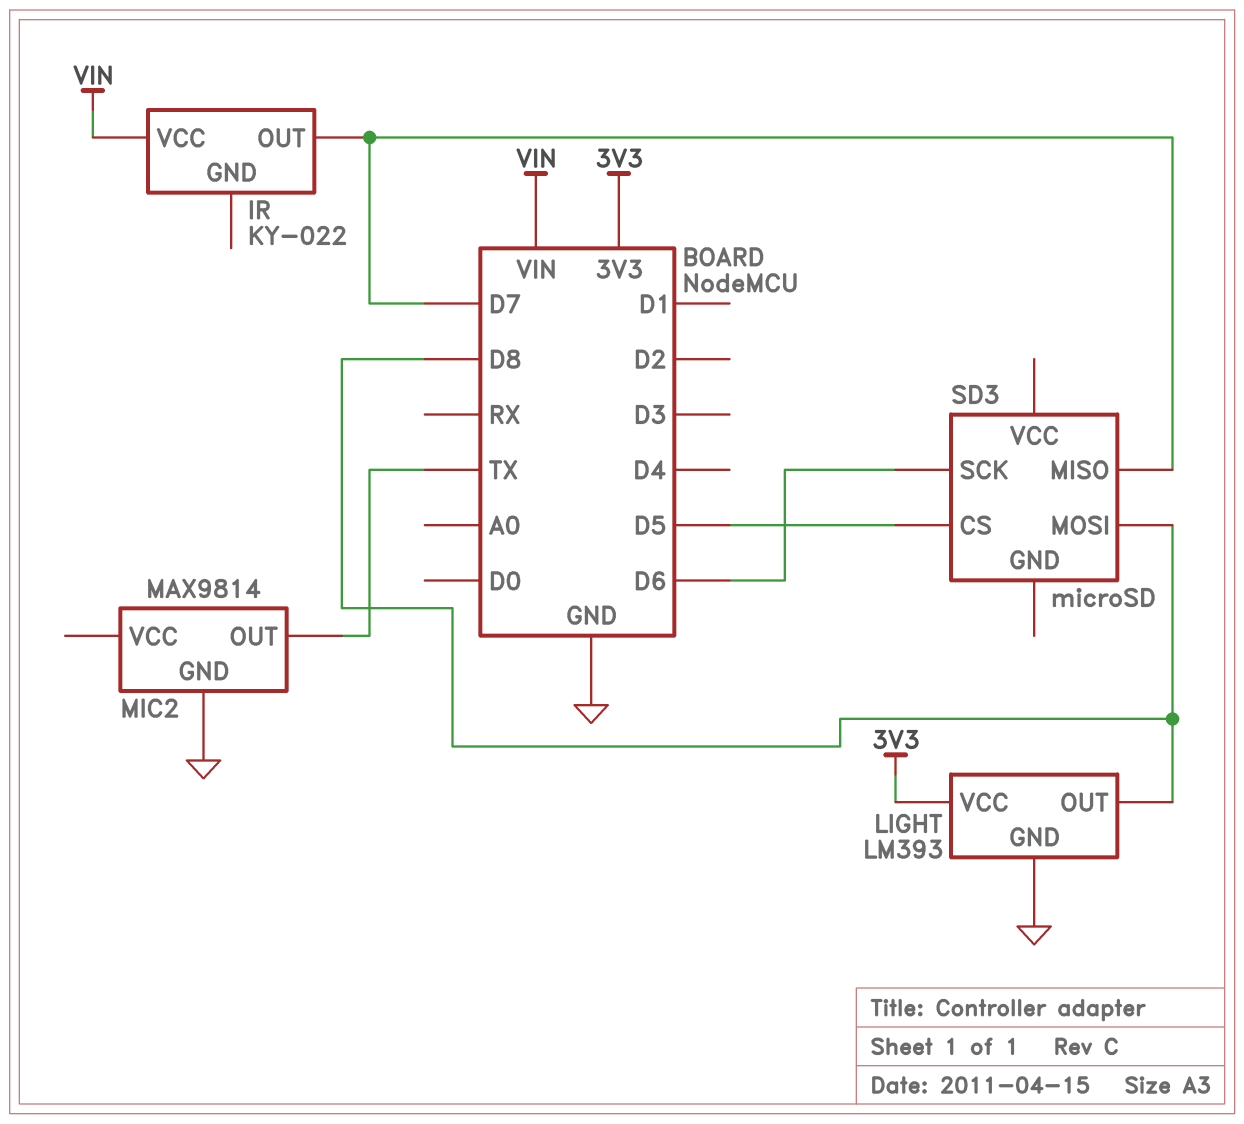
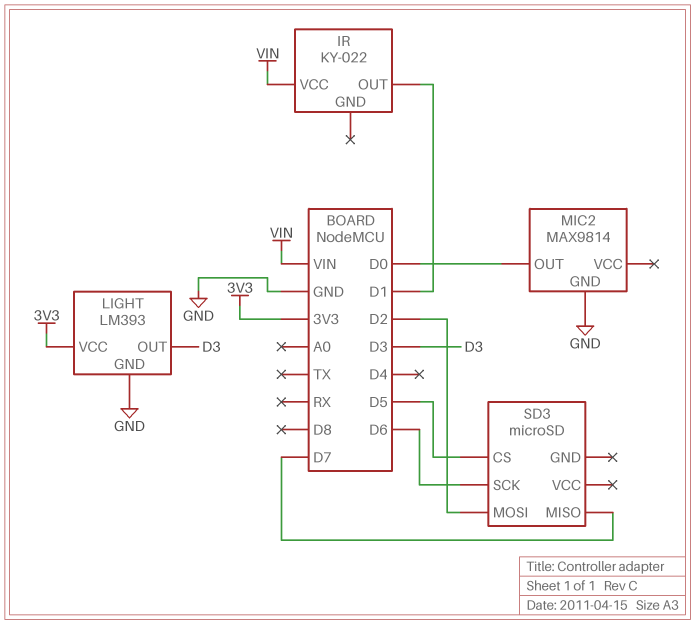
IR pin OUT: D7 -> D1
LIGHT pin OUT: D8 -> D3
MIC2 pin OUT: TX -> D0
SD3 pin MOSI: D8 -> D2

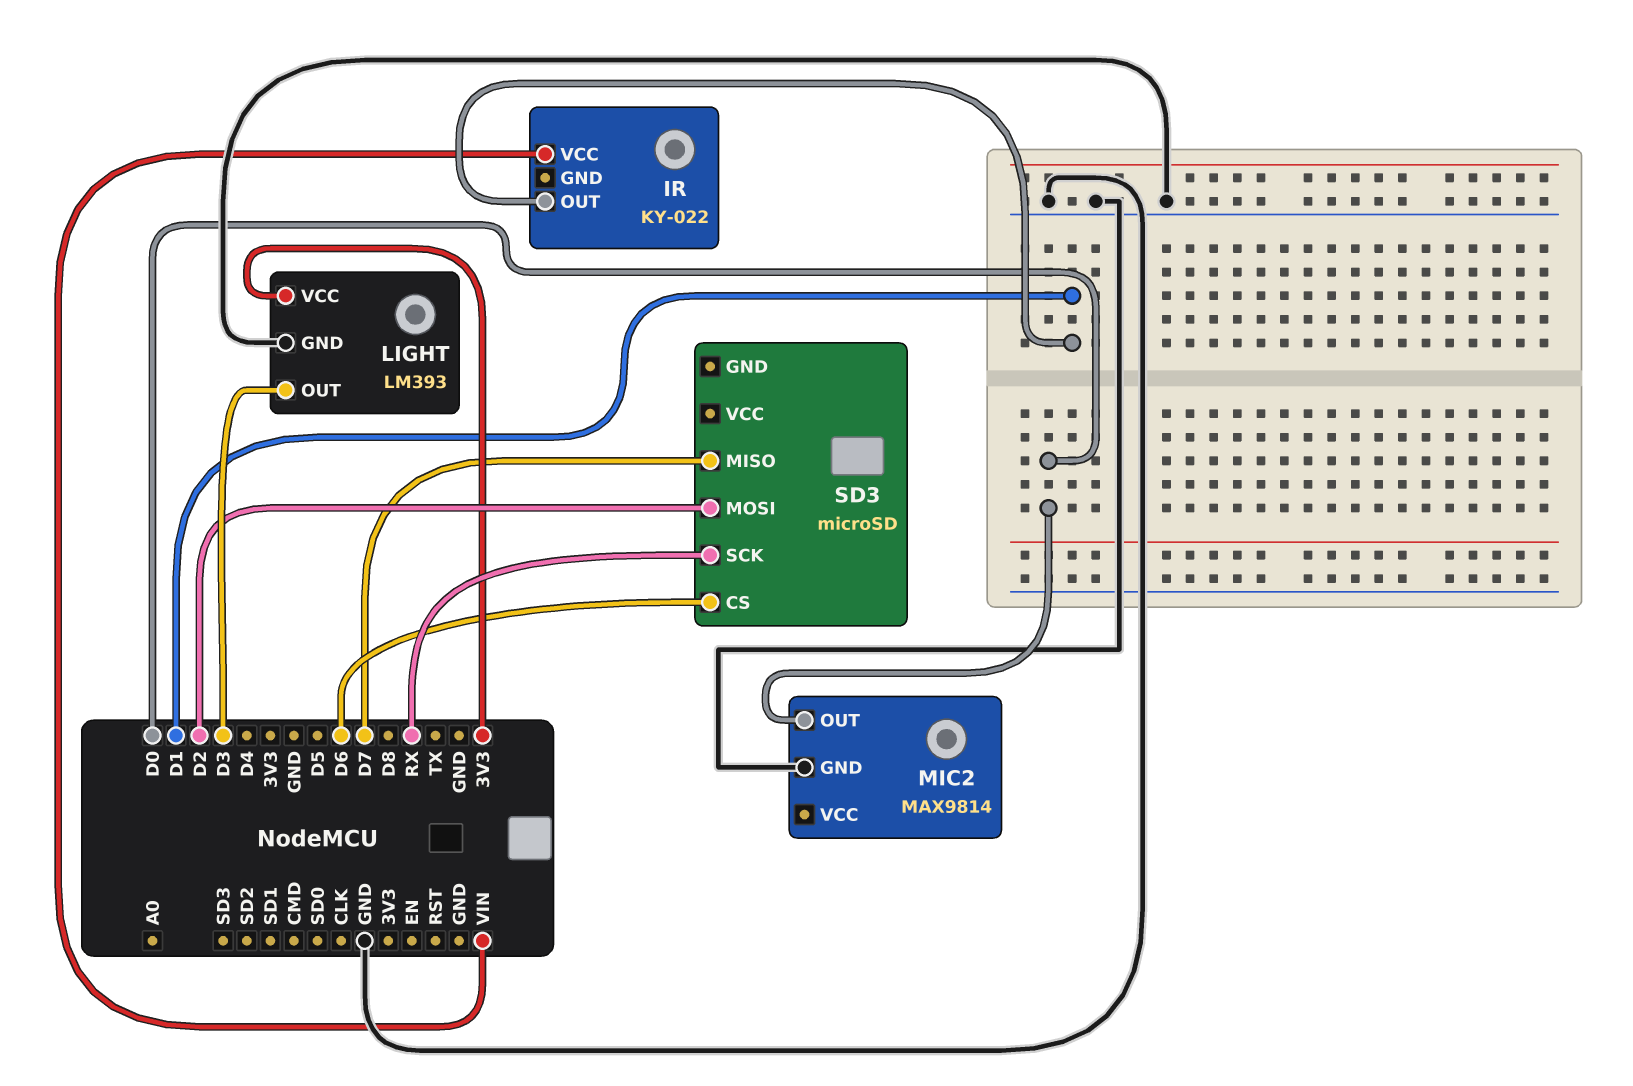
SD3 pin CS: D5 -> D6
SD3 pin SCK: D6 -> RX

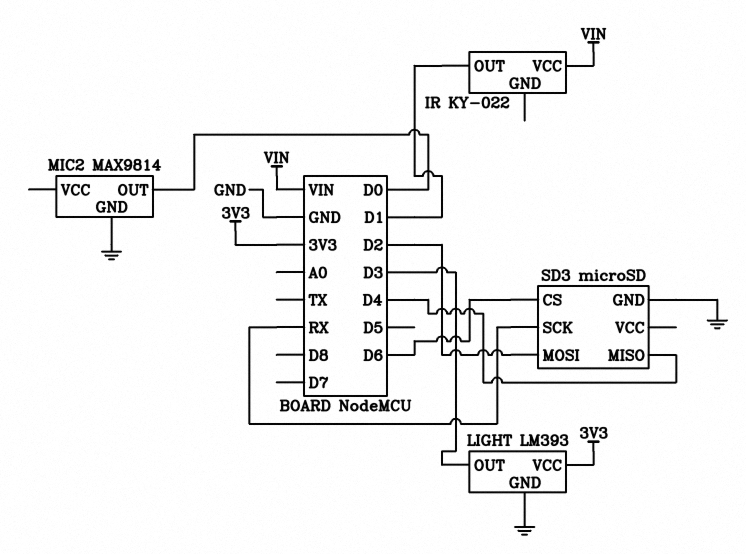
SD3 pin GND: none -> GND
SD3 pin MISO: D7 -> D4

